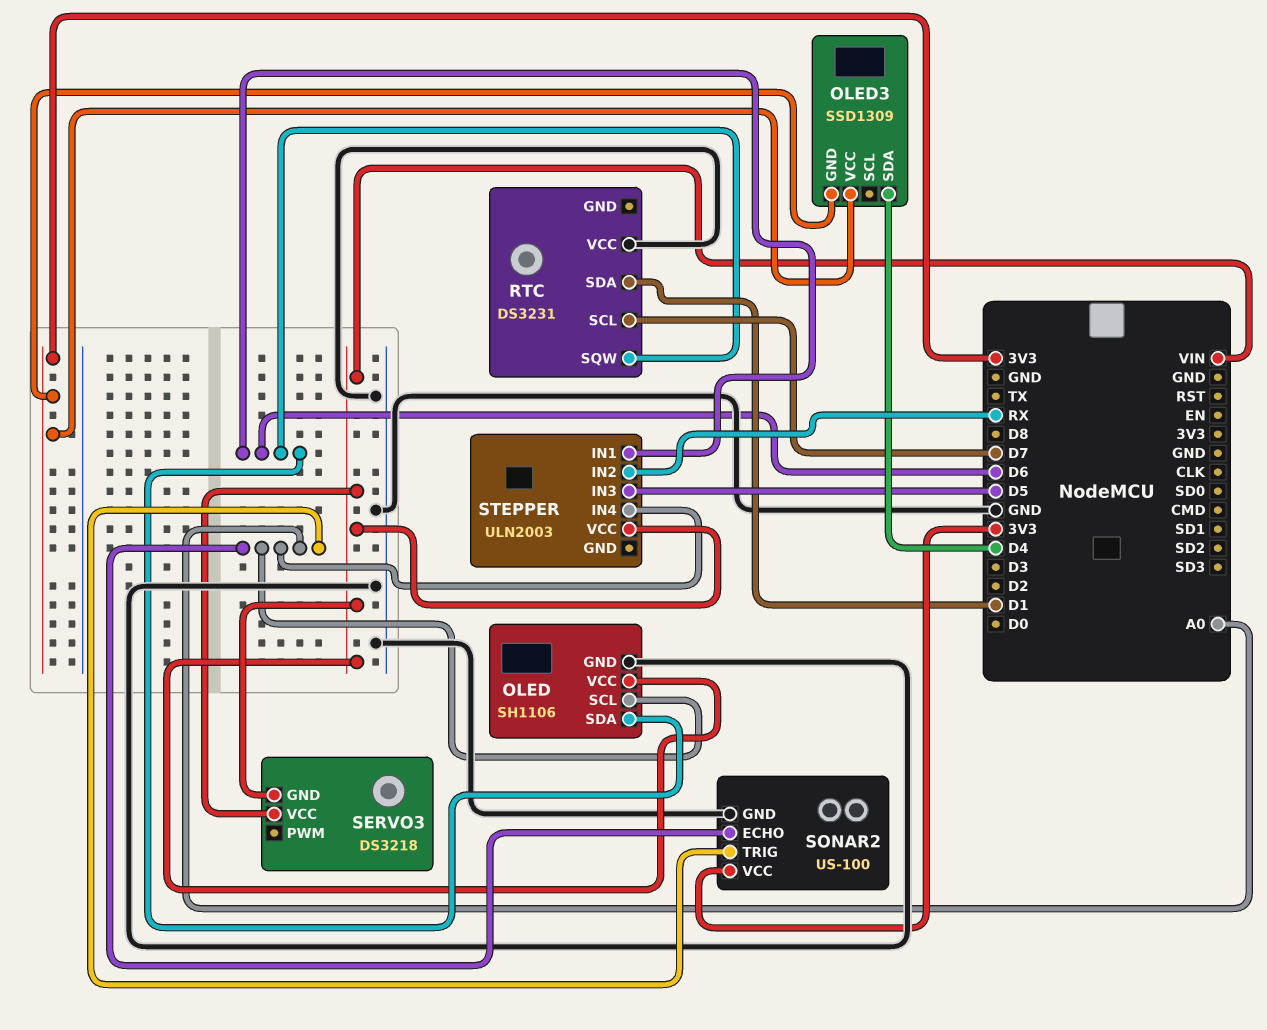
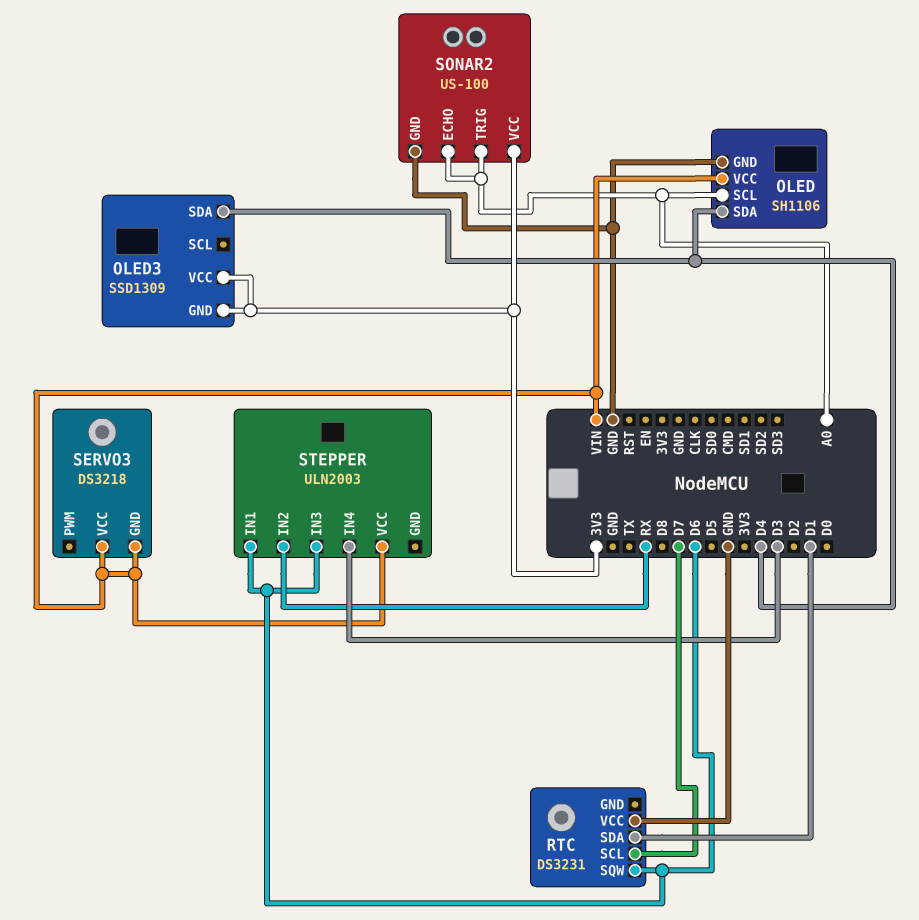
OLED pin SDA: D6 -> D4
STEPPER pin IN3: D5 -> D6
STEPPER pin IN4: A0 -> D3

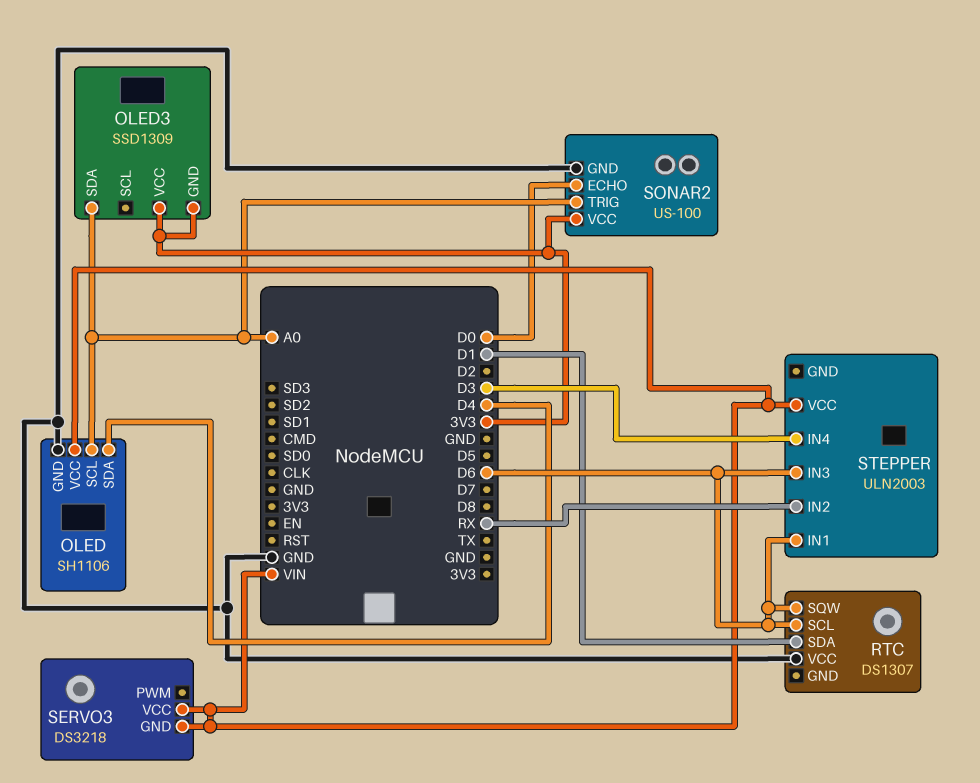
OLED3 pin SDA: D4 -> A0
RTC: DS3231 -> DS1307
RTC pin SCL: D7 -> D6
SONAR2 pin ECHO: A0 -> D0

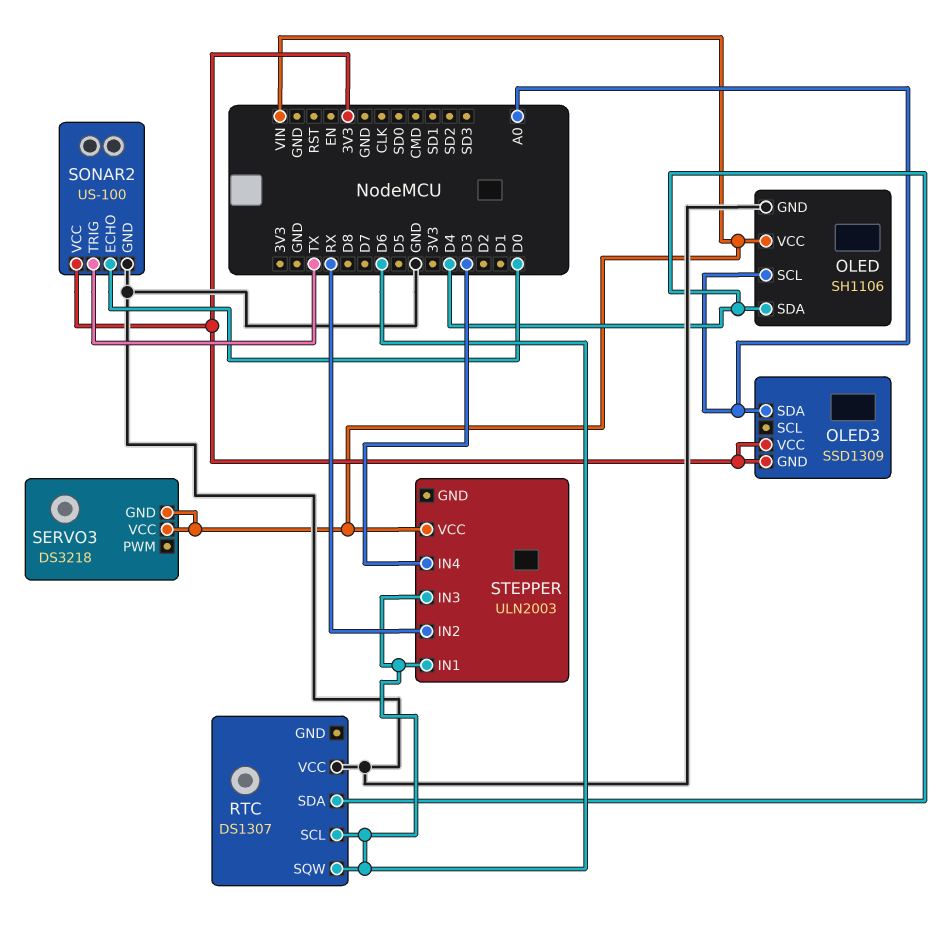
RTC pin SDA: D1 -> D4
SONAR2 pin TRIG: A0 -> TX

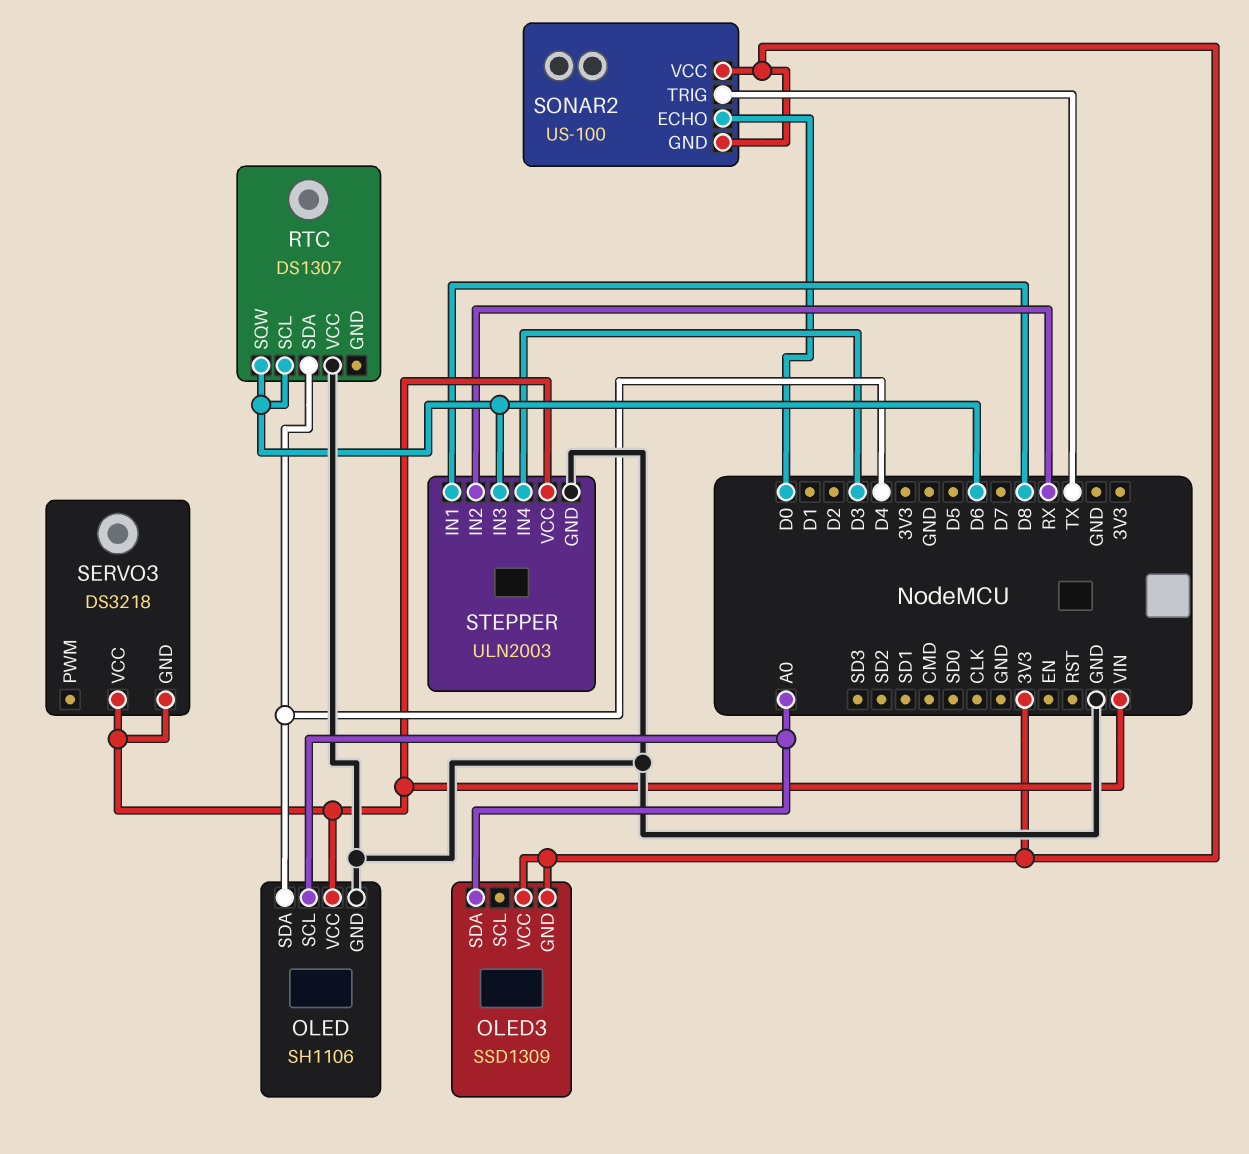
SONAR2 pin GND: GND -> 3V3
STEPPER pin GND: none -> GND
STEPPER pin IN1: D6 -> D8

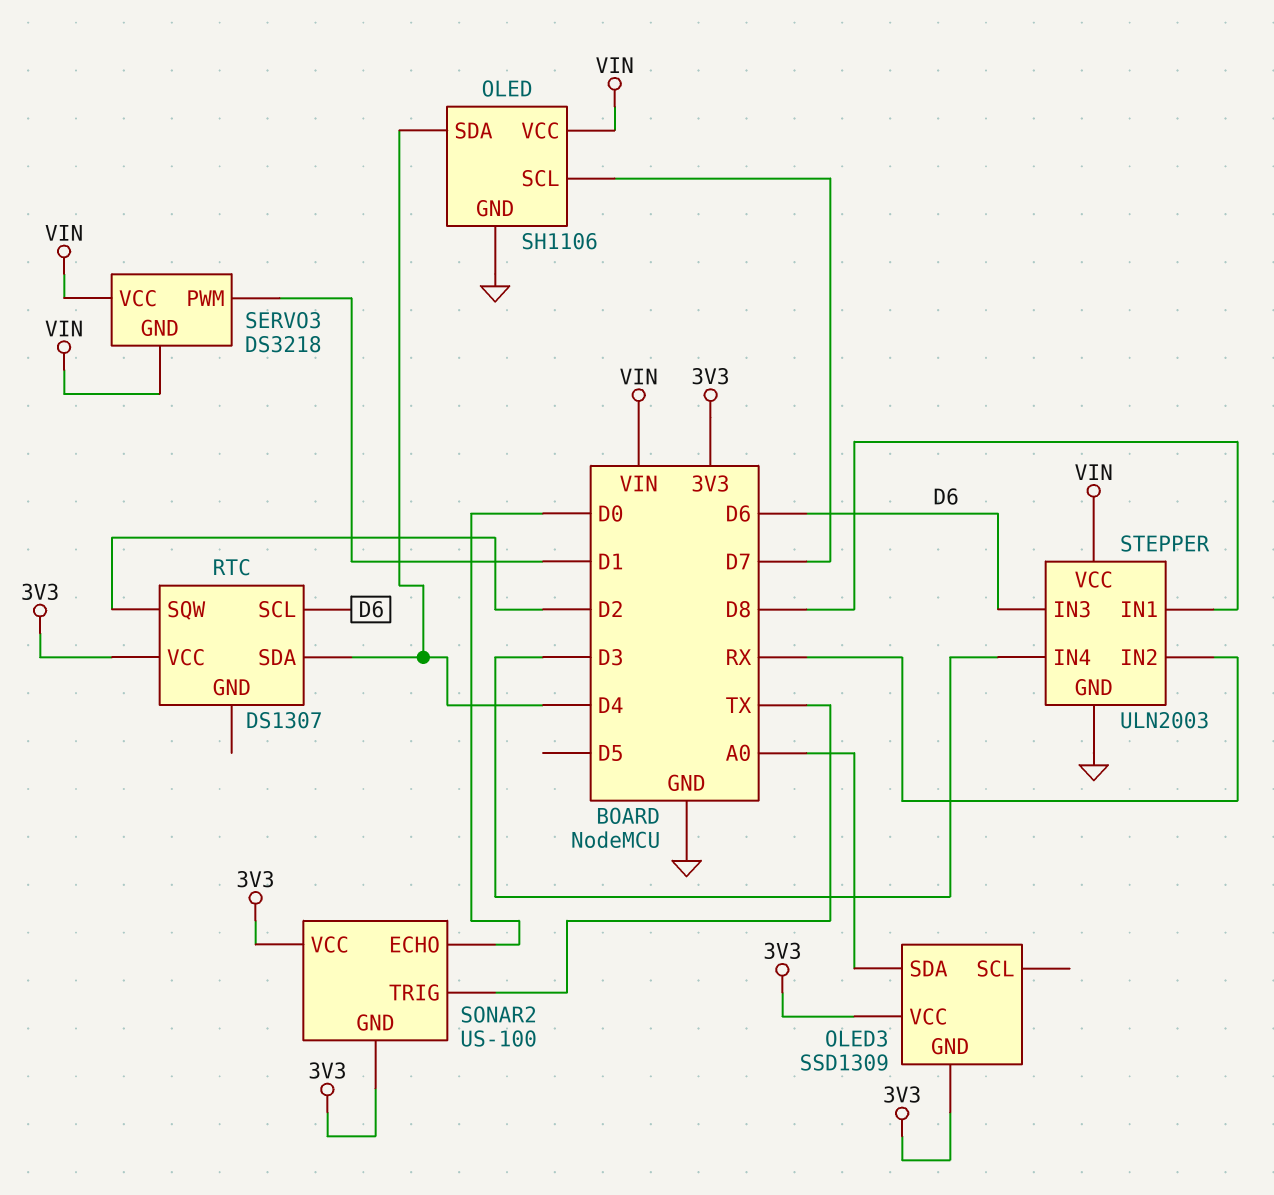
OLED pin SCL: A0 -> D7
RTC pin SQW: D6 -> D2
RTC pin VCC: GND -> 3V3
SERVO3 pin PWM: none -> D1

